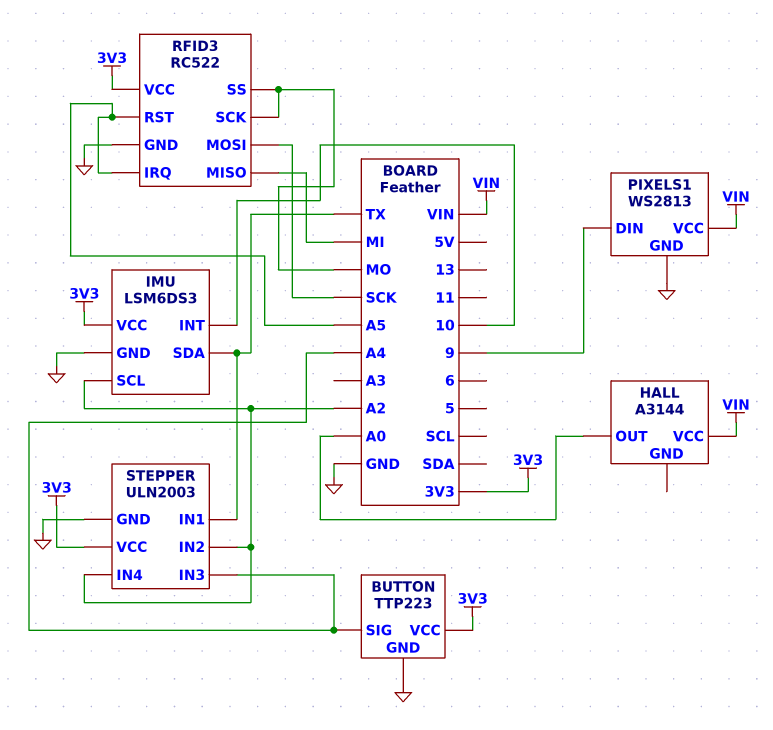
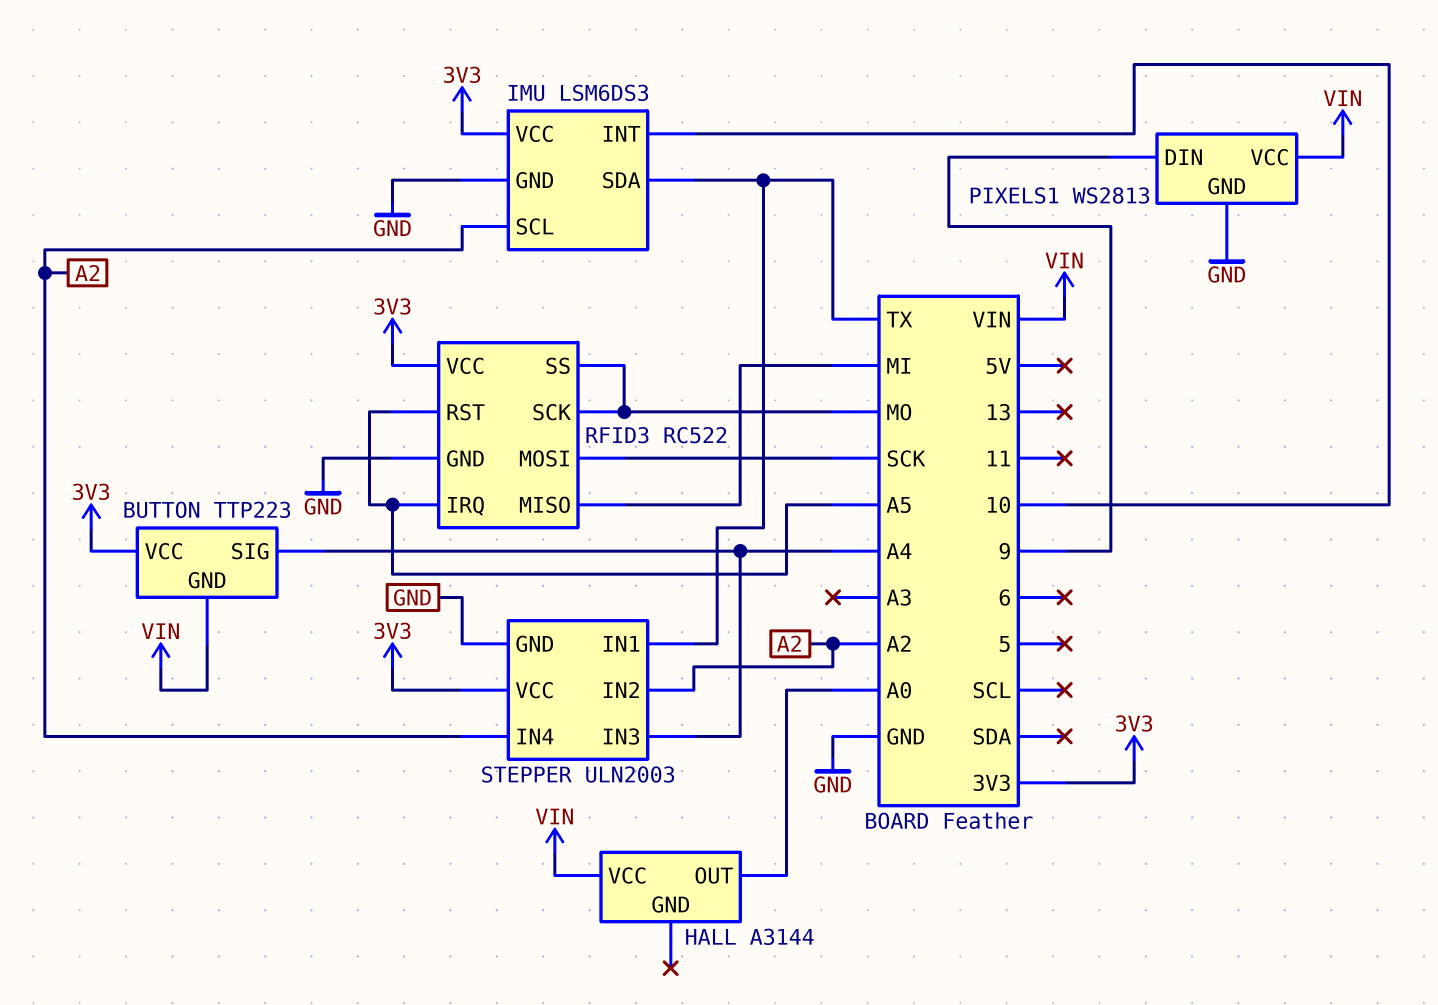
BUTTON pin GND: GND -> VIN

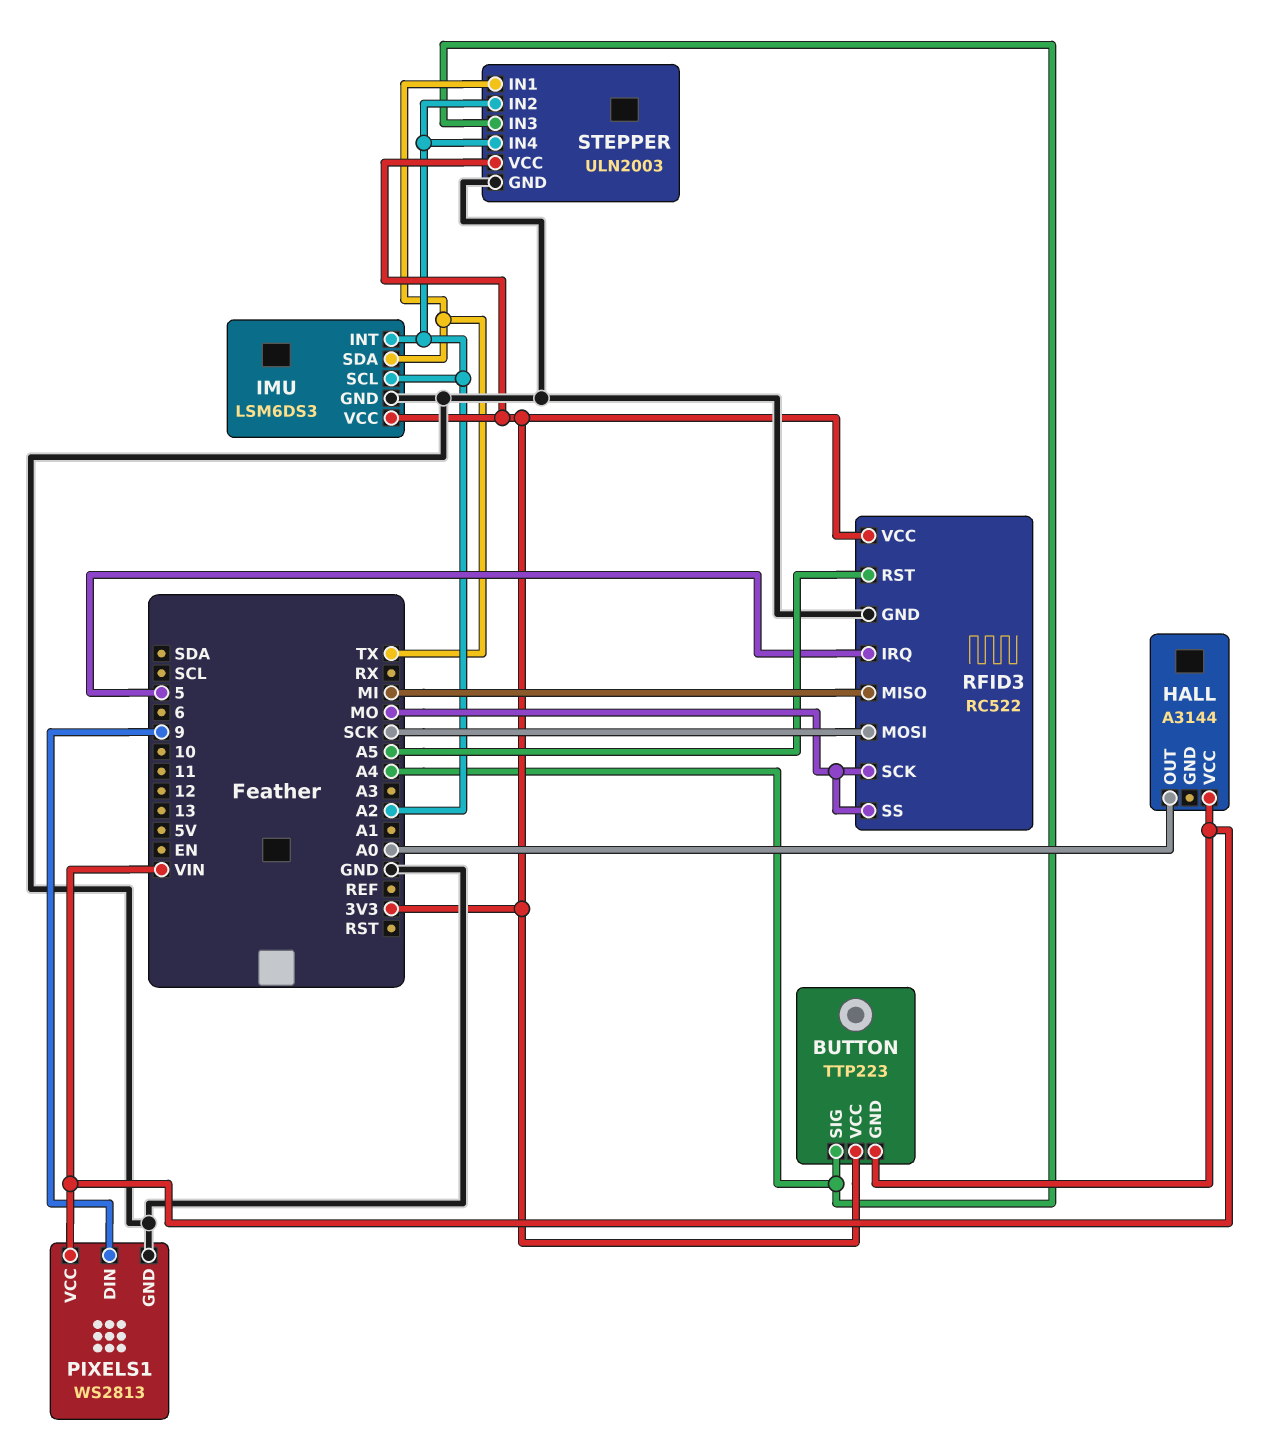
IMU pin INT: 10 -> A2
RFID3 pin IRQ: A5 -> 5

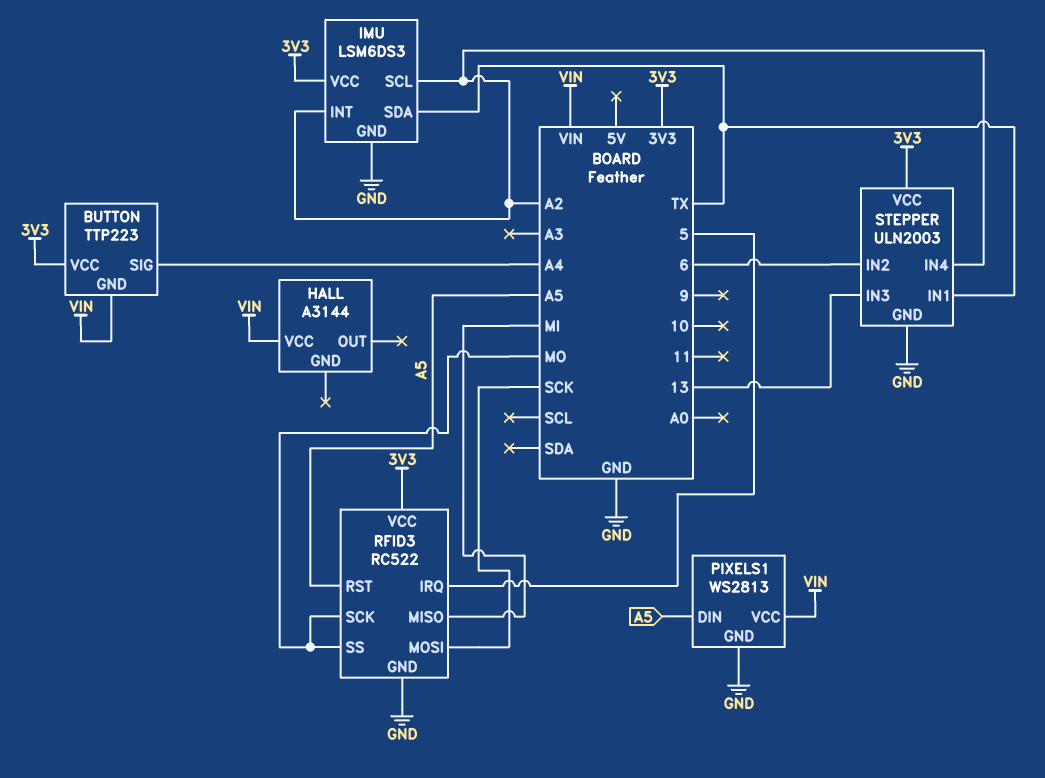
HALL pin OUT: A0 -> none
PIXELS1 pin DIN: 9 -> A5
STEPPER pin IN2: A2 -> 6
STEPPER pin IN3: A4 -> 13

